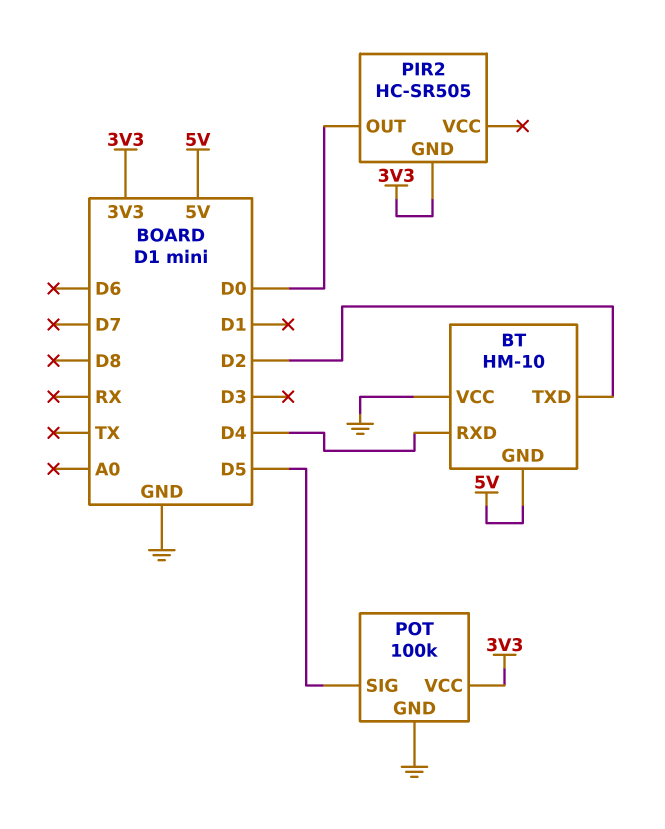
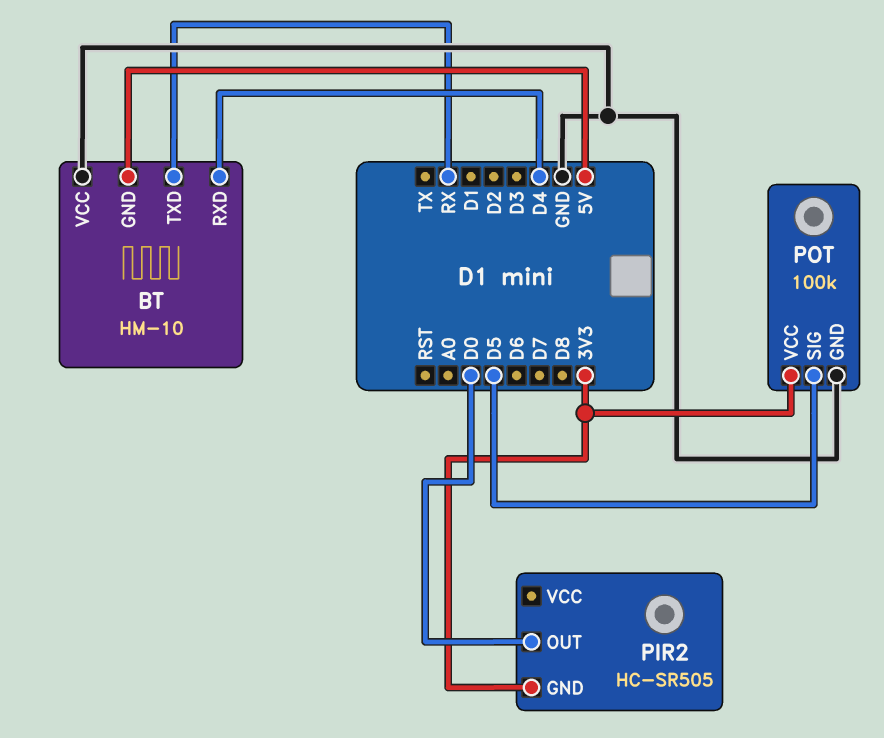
BT pin TXD: D2 -> RX

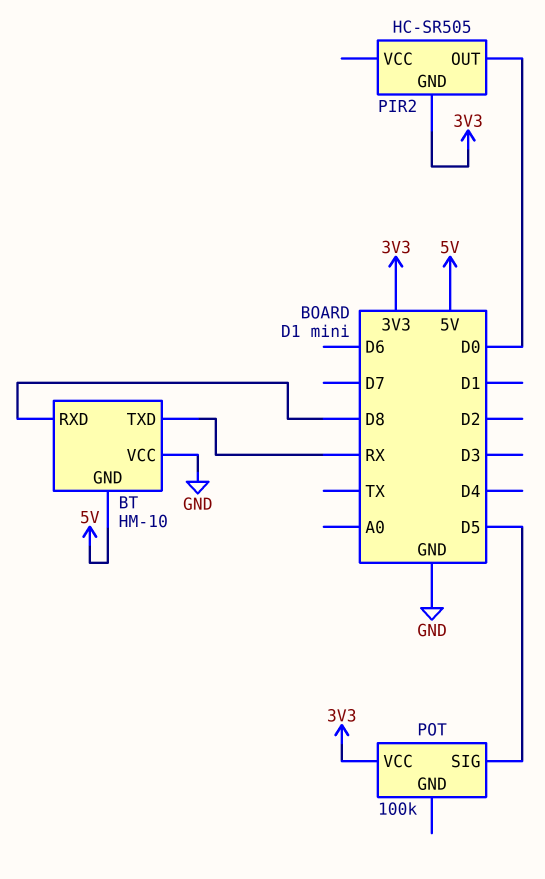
BT pin RXD: D4 -> D8
POT pin GND: GND -> none

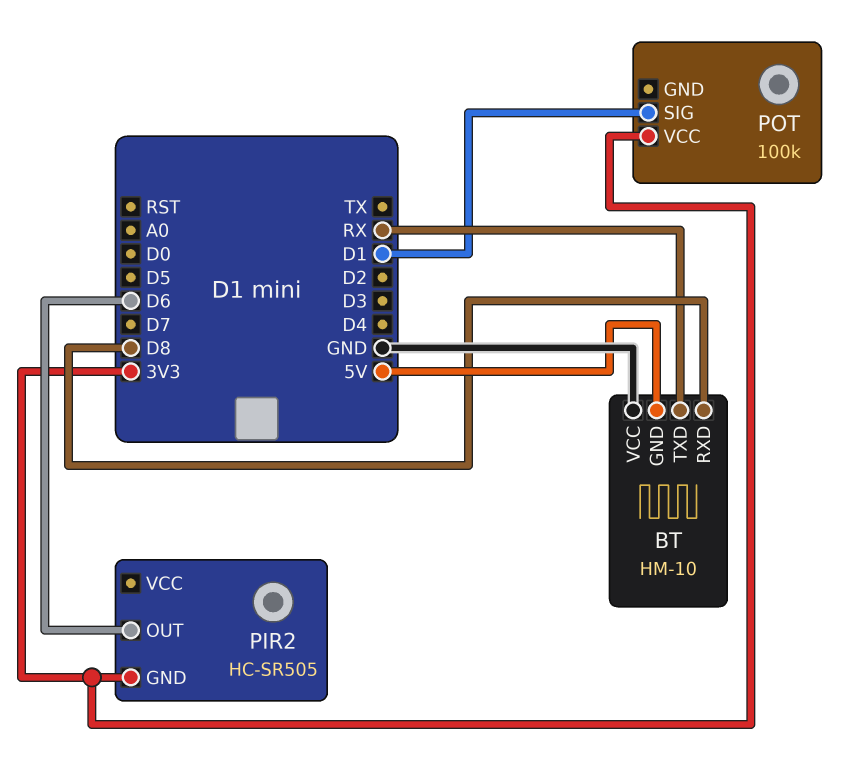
PIR2 pin OUT: D0 -> D6
POT pin SIG: D5 -> D1

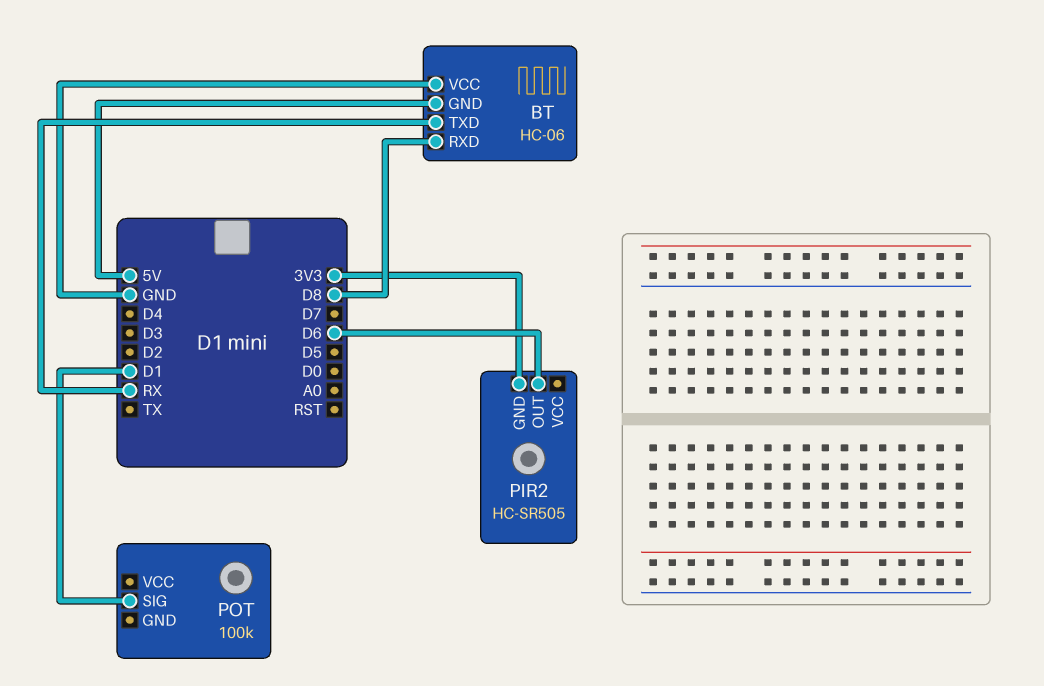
BT: HM-10 -> HC-06
POT pin VCC: 3V3 -> none

